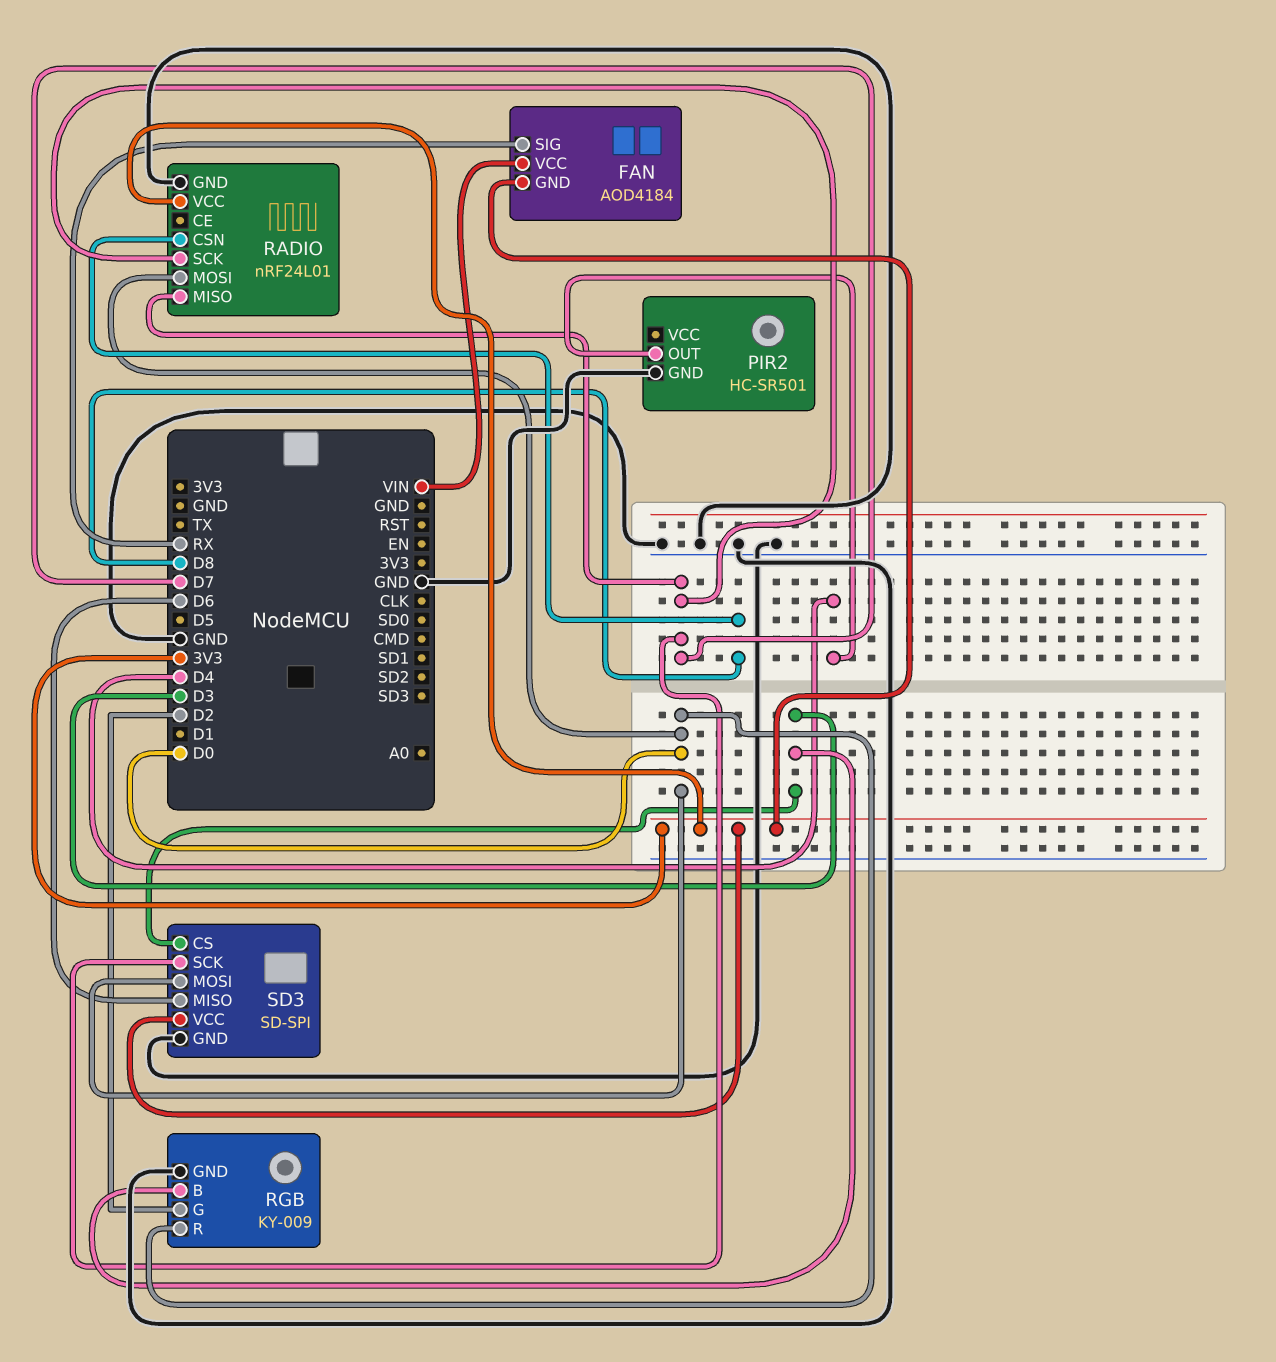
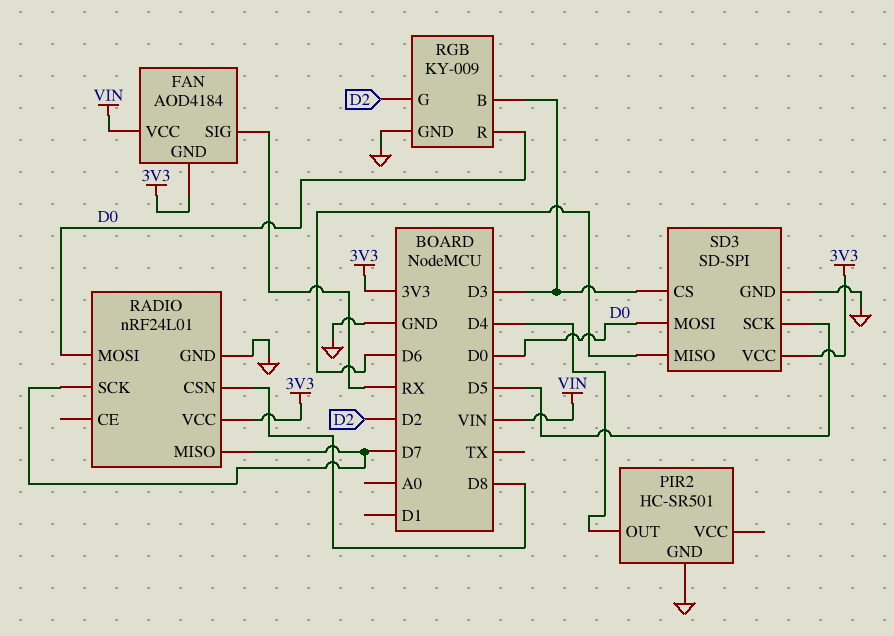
SD3 pin SCK: D7 -> D5

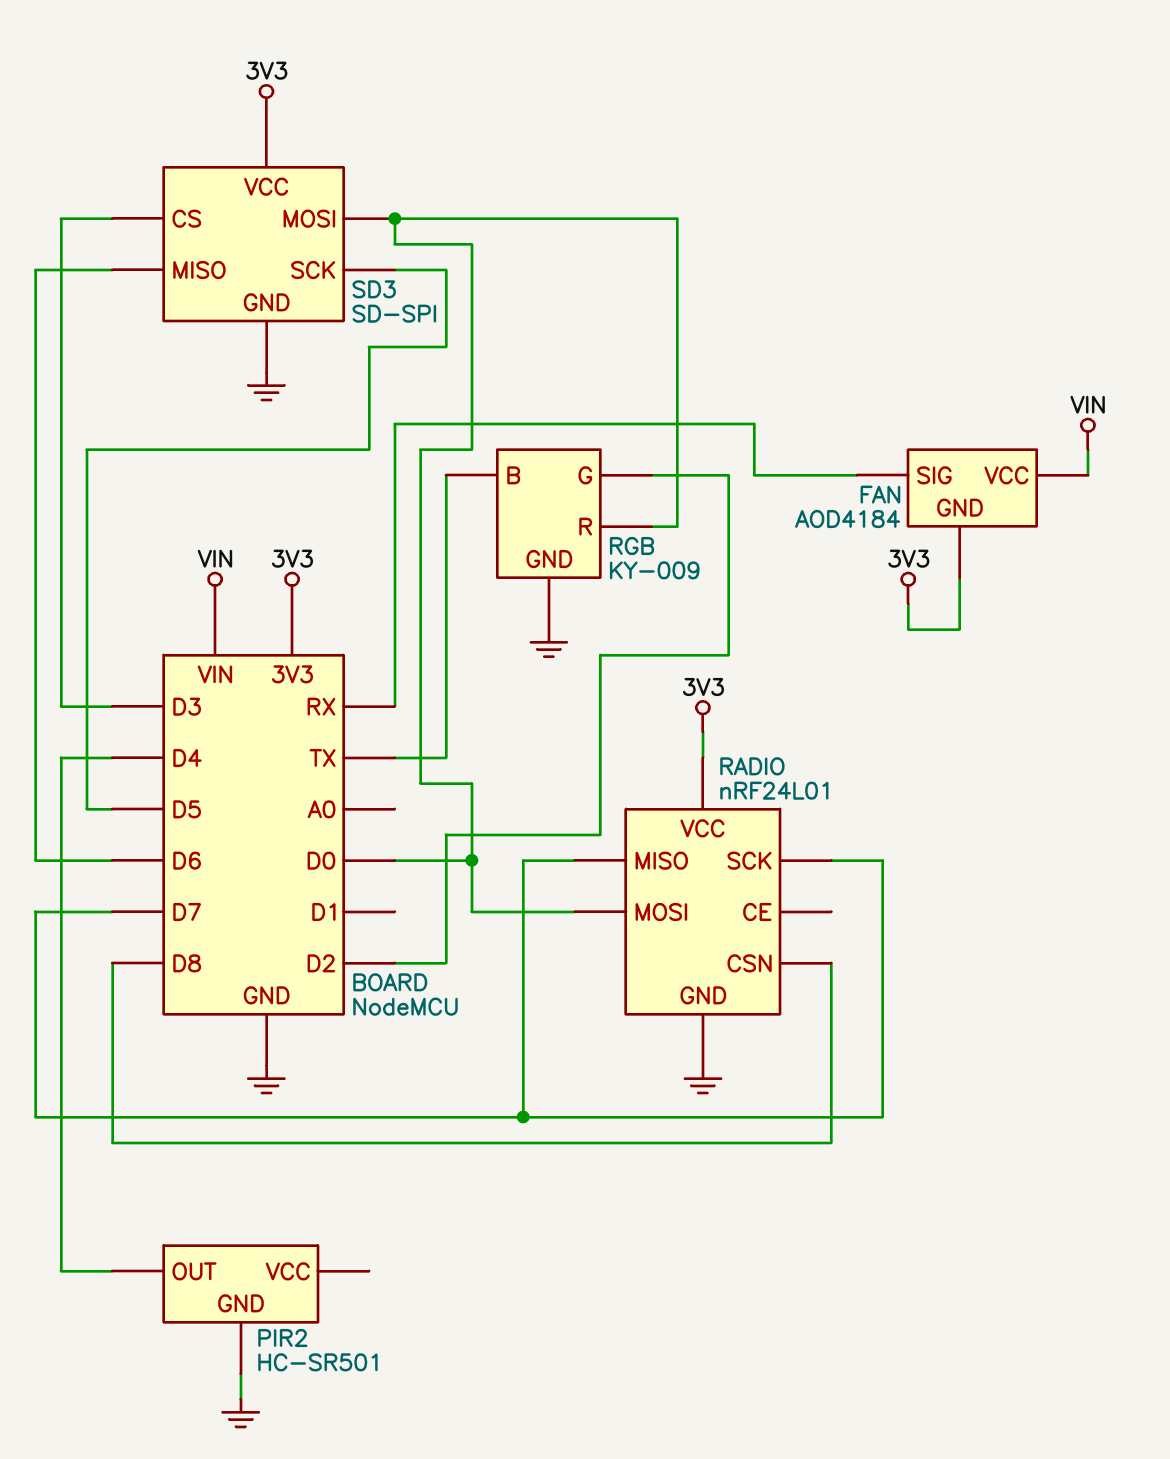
RGB pin B: D3 -> TX

